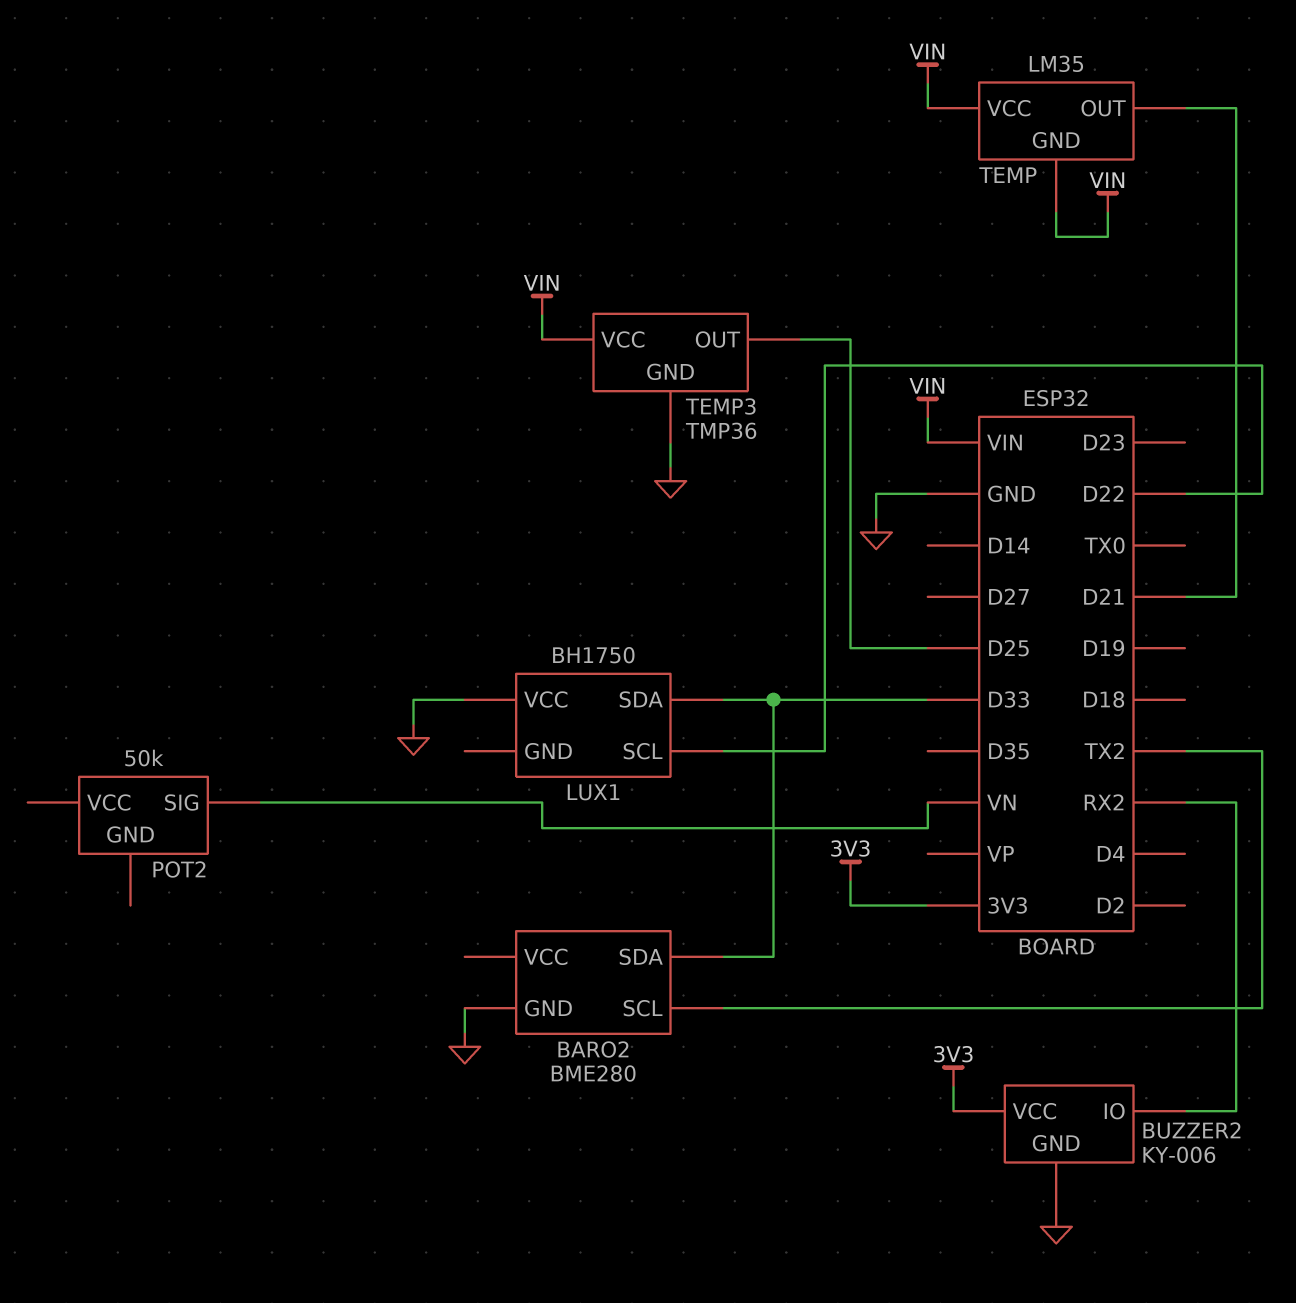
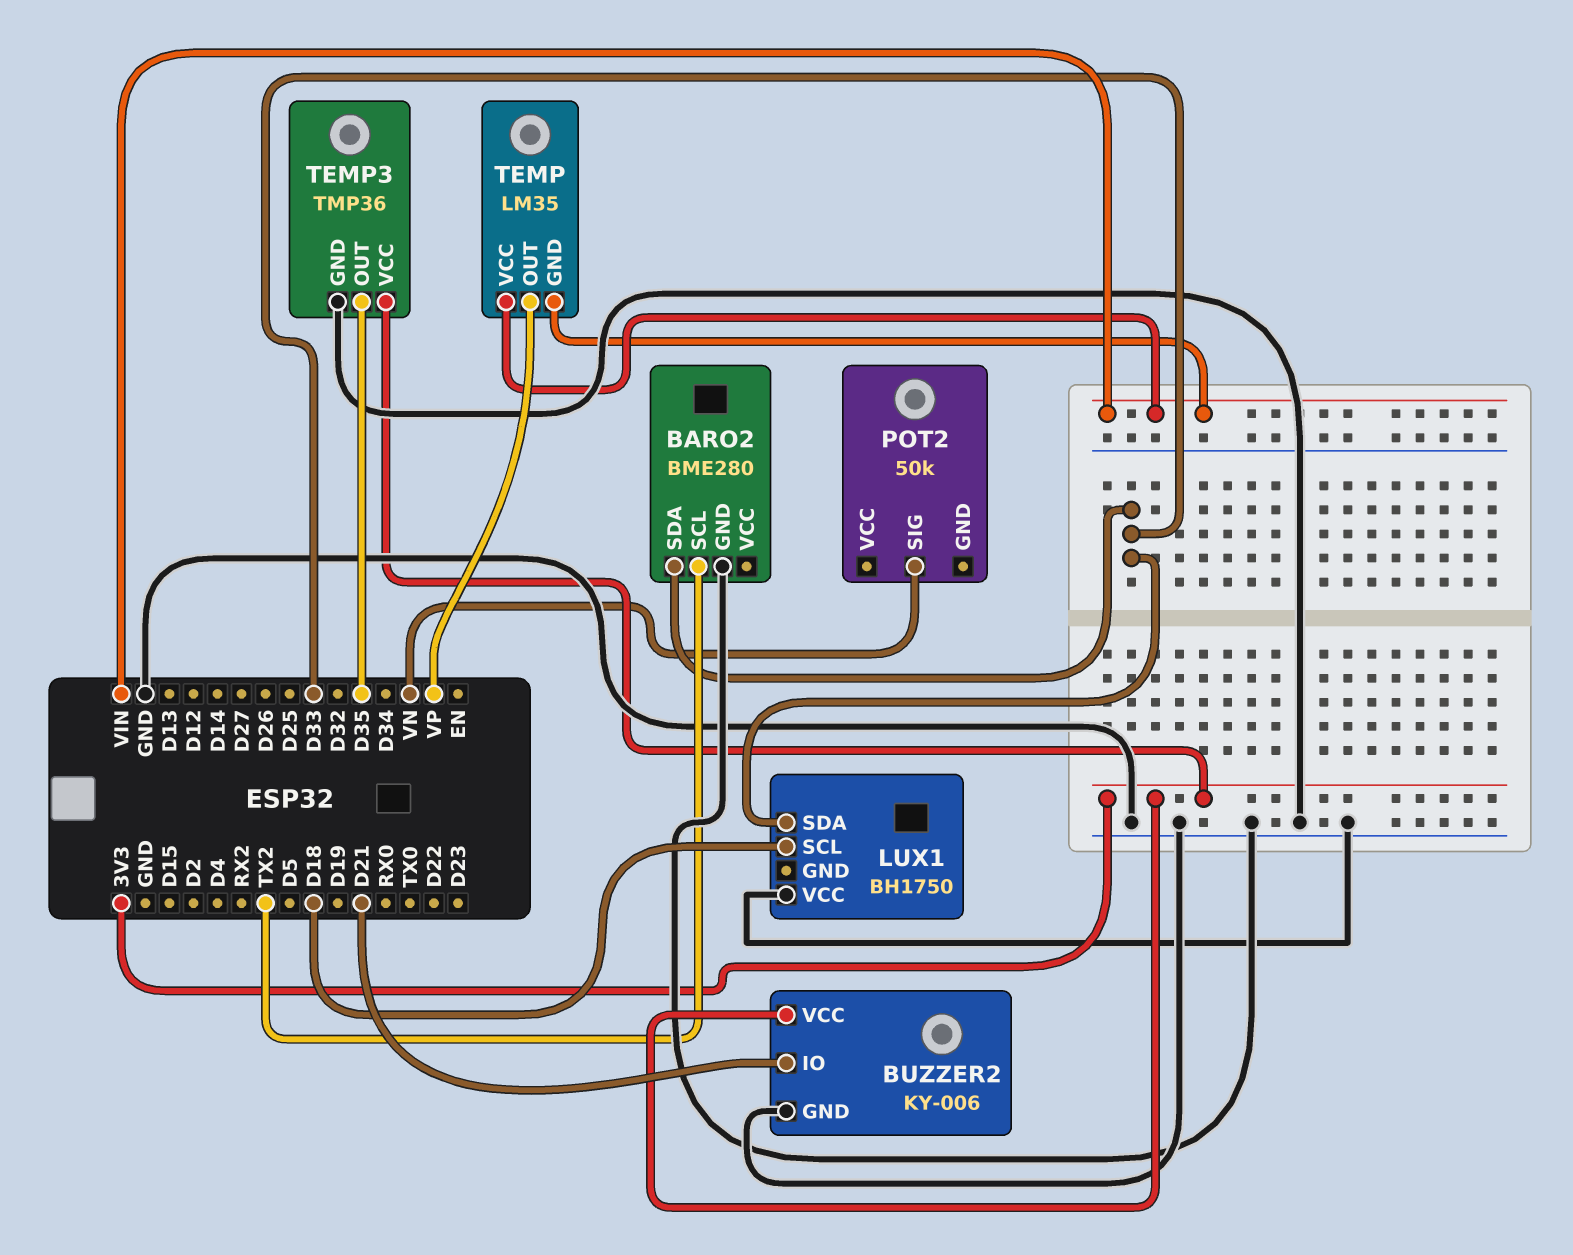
BUZZER2 pin IO: RX2 -> D21
LUX1 pin SCL: D22 -> D18
TEMP pin OUT: D21 -> VP
TEMP3 pin OUT: D25 -> D35
TEMP3 pin VCC: VIN -> 3V3

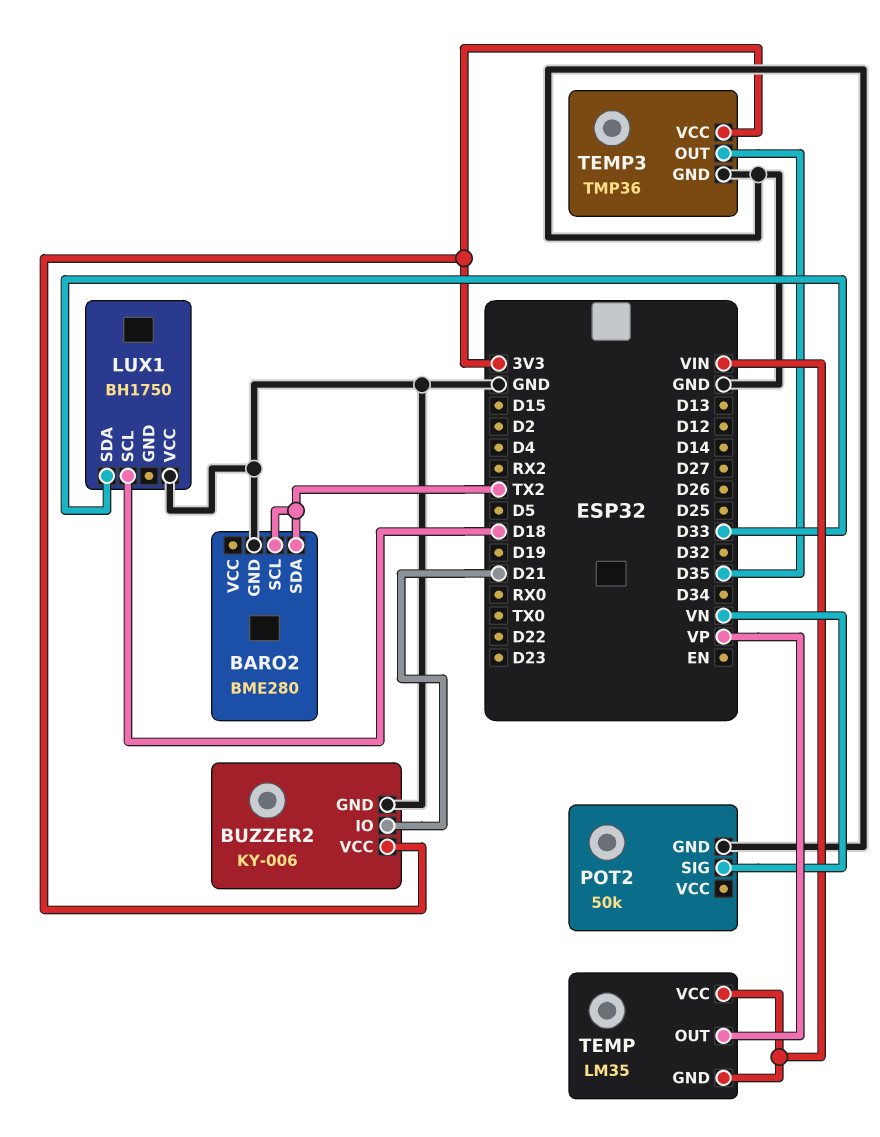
BARO2 pin SDA: D33 -> TX2
POT2 pin GND: none -> GND

